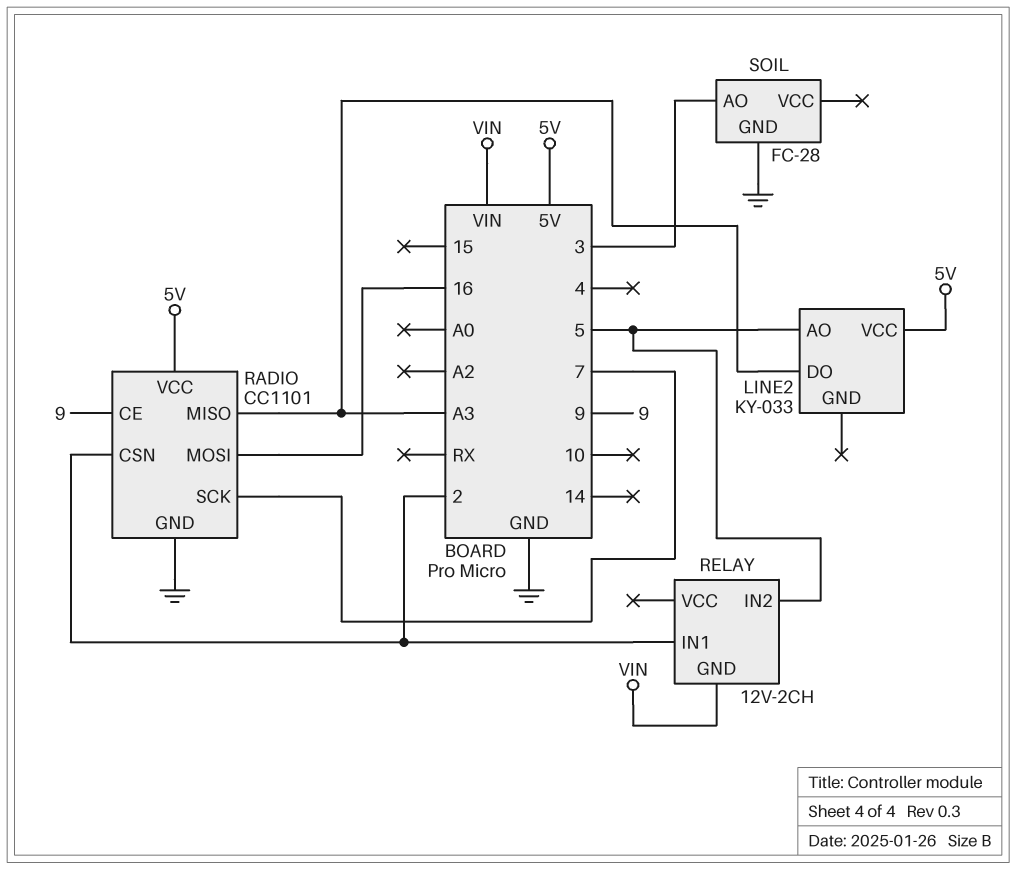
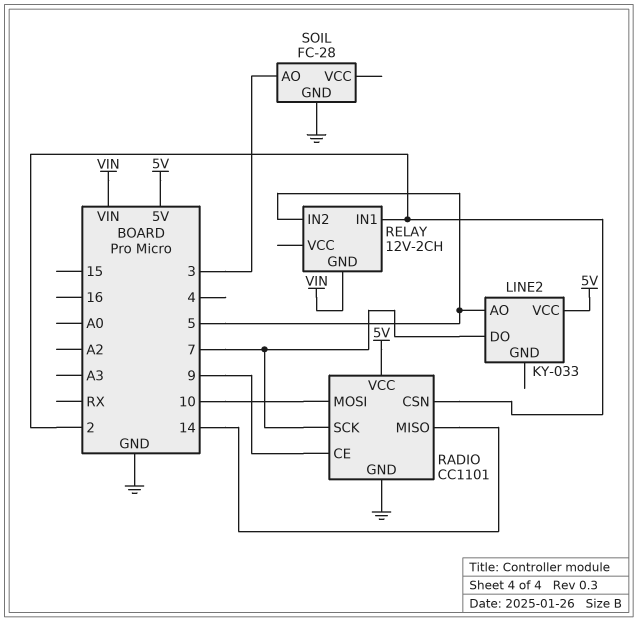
LINE2 pin DO: A3 -> 7
RADIO pin MISO: A3 -> 14
RADIO pin MOSI: 16 -> 10

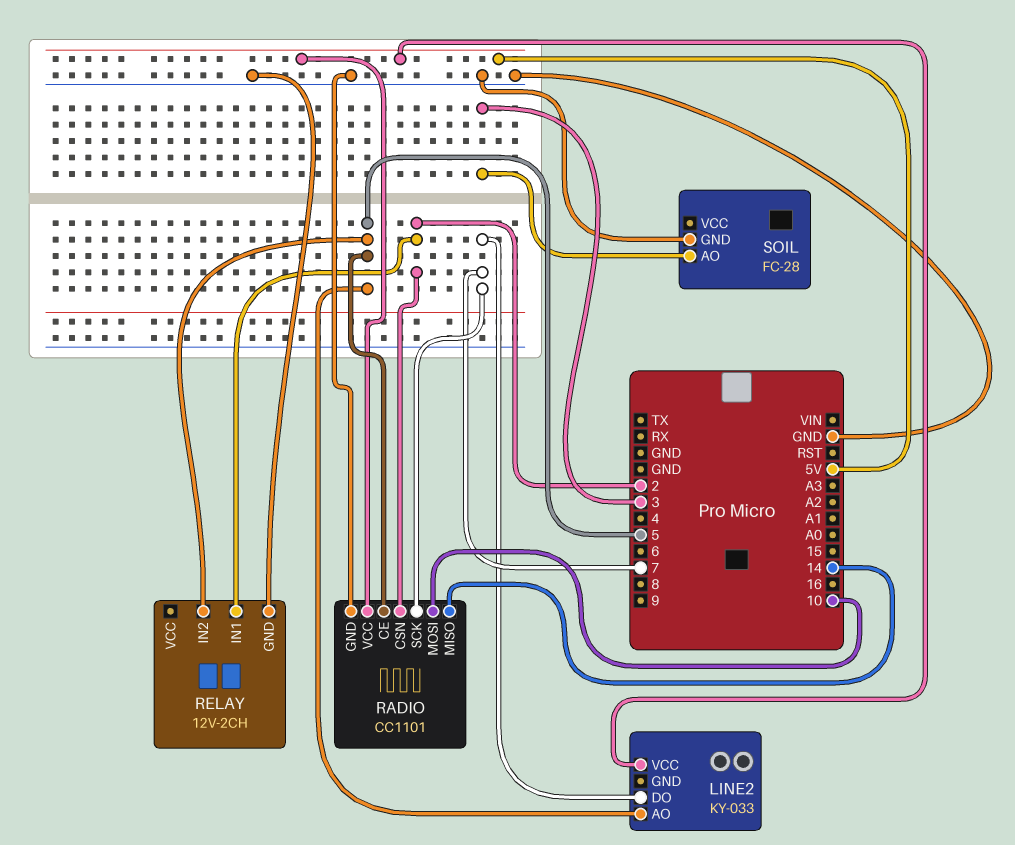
RADIO pin CE: 9 -> 5
RELAY pin GND: VIN -> GND

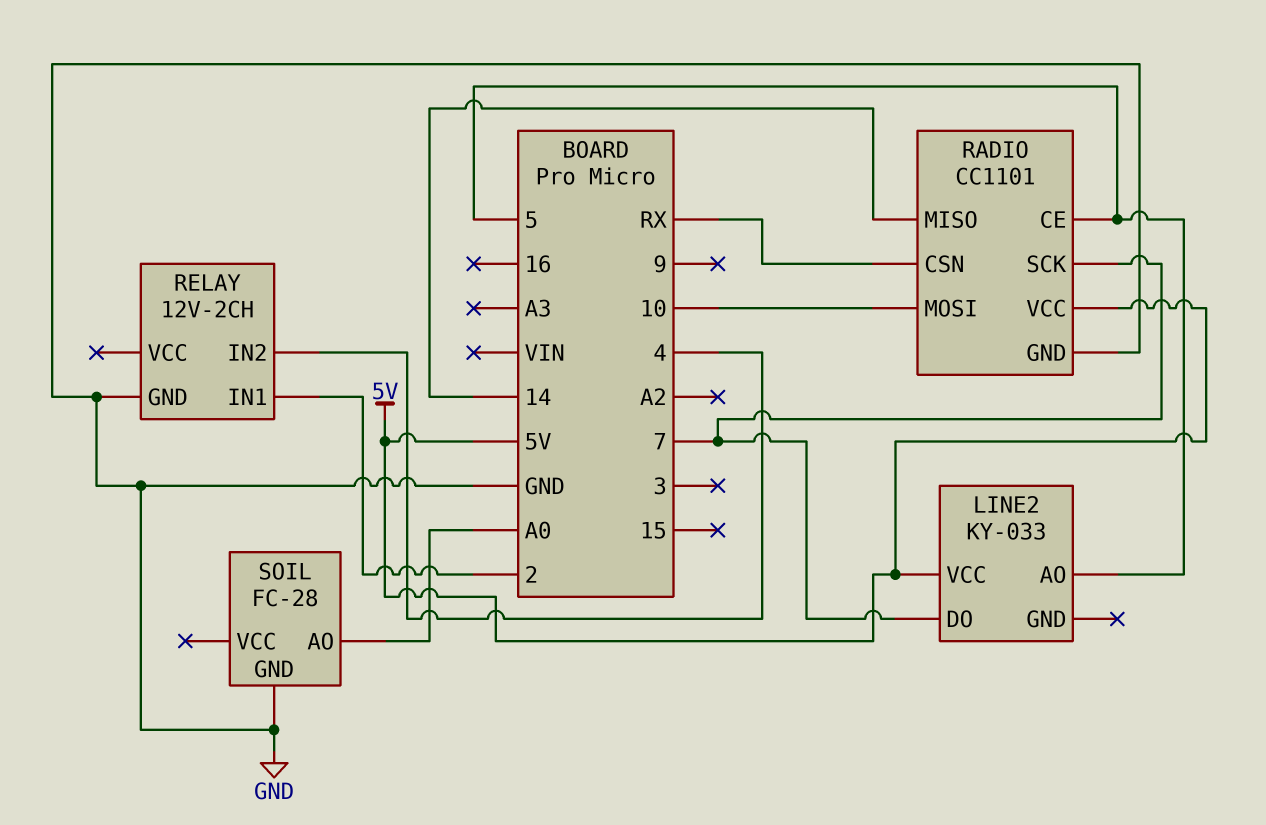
RADIO pin CSN: 2 -> RX
RELAY pin IN2: 5 -> 4
SOIL pin AO: 3 -> A0

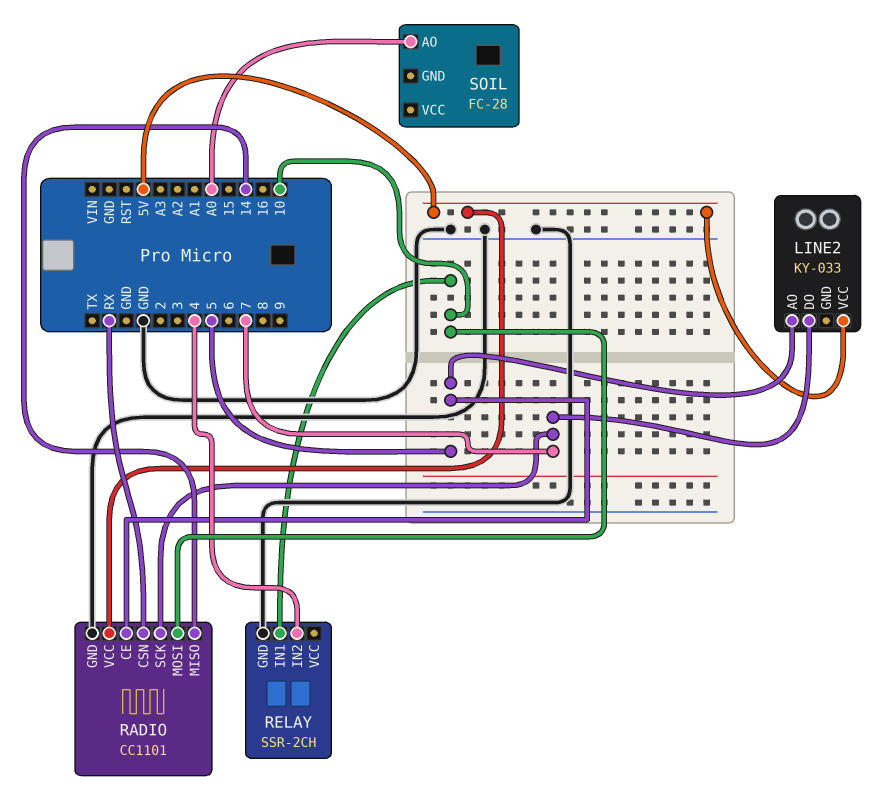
RELAY: 12V-2CH -> SSR-2CH
RELAY pin IN1: 2 -> 10
SOIL pin GND: GND -> none

